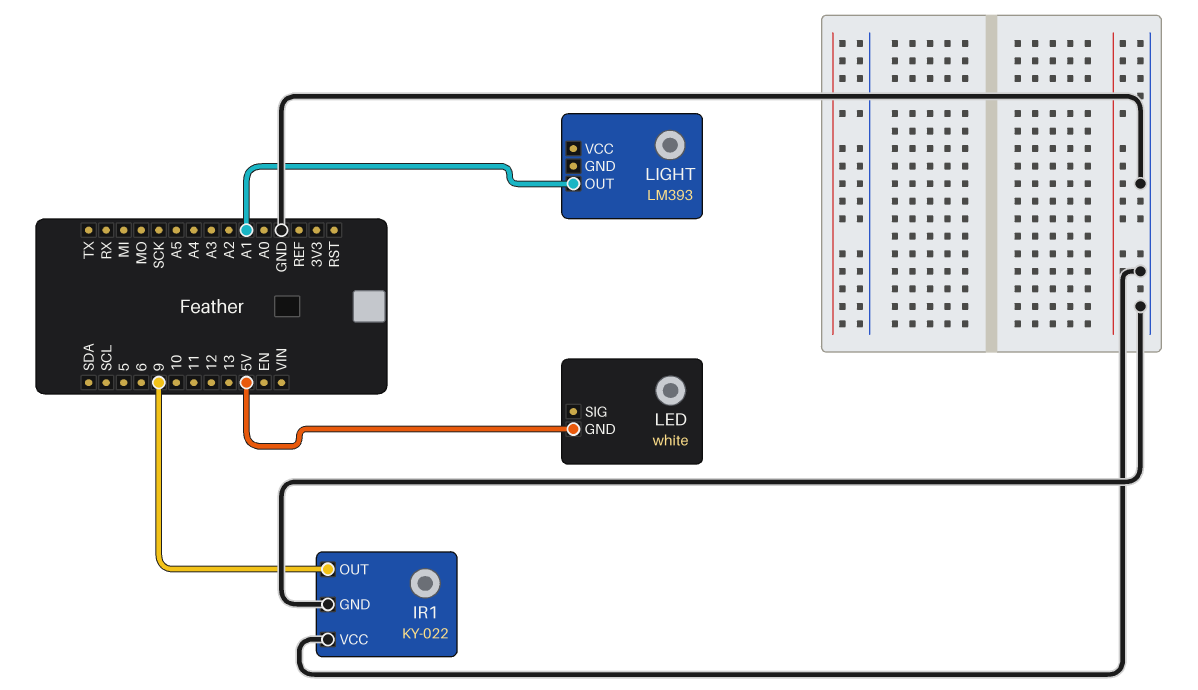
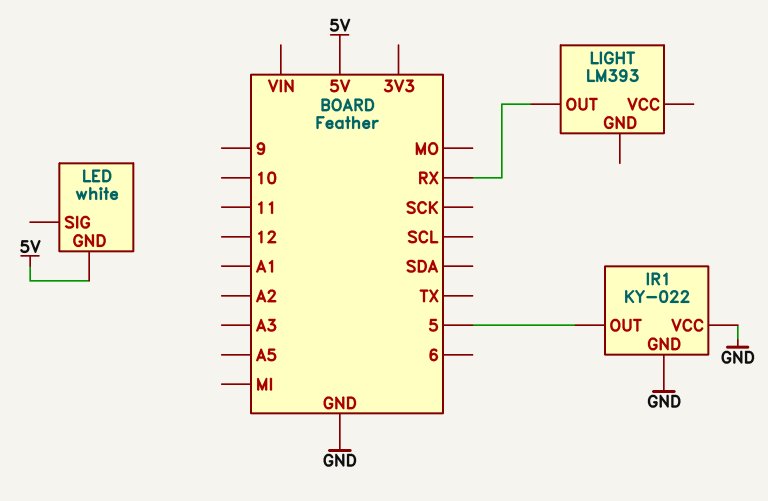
IR1 pin OUT: 9 -> 5
LIGHT pin OUT: A1 -> RX

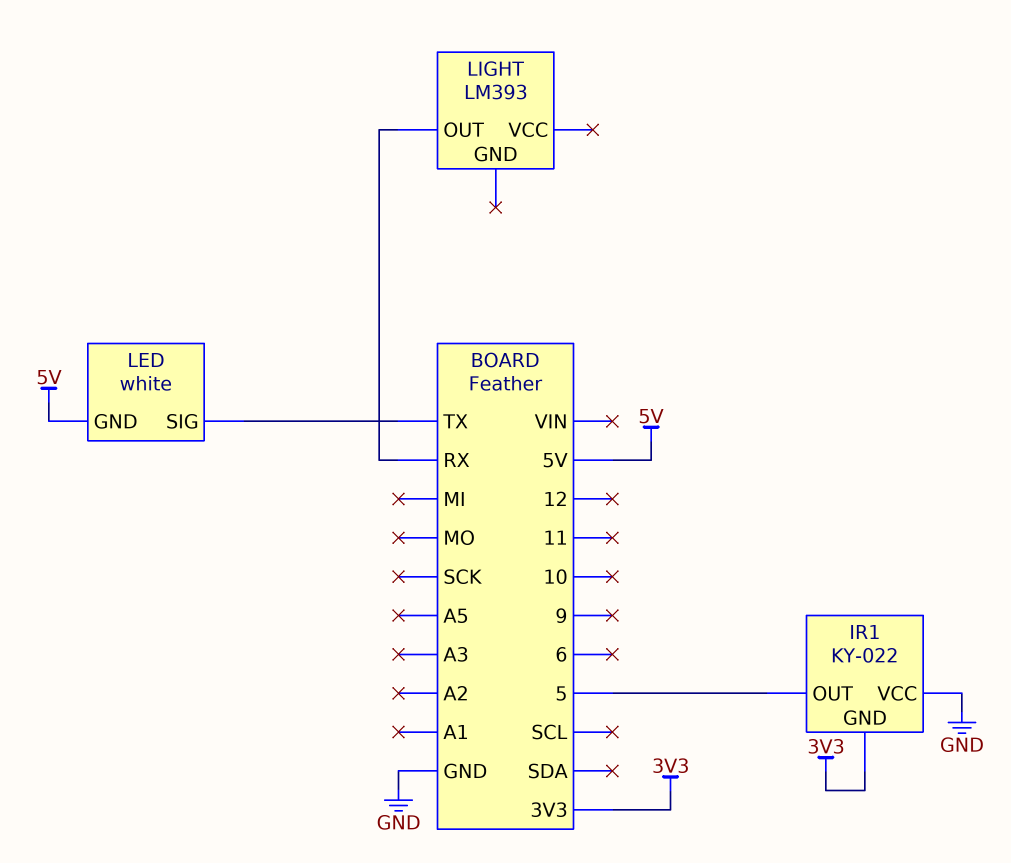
IR1 pin GND: GND -> 3V3
LED pin SIG: none -> TX

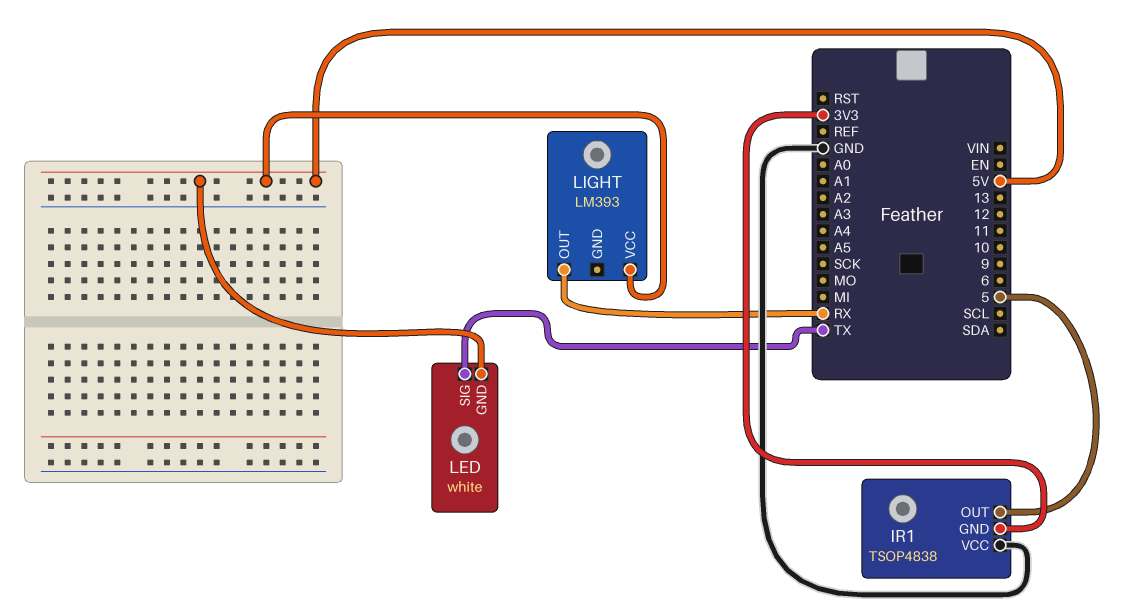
IR1: KY-022 -> TSOP4838
LIGHT pin VCC: none -> 5V

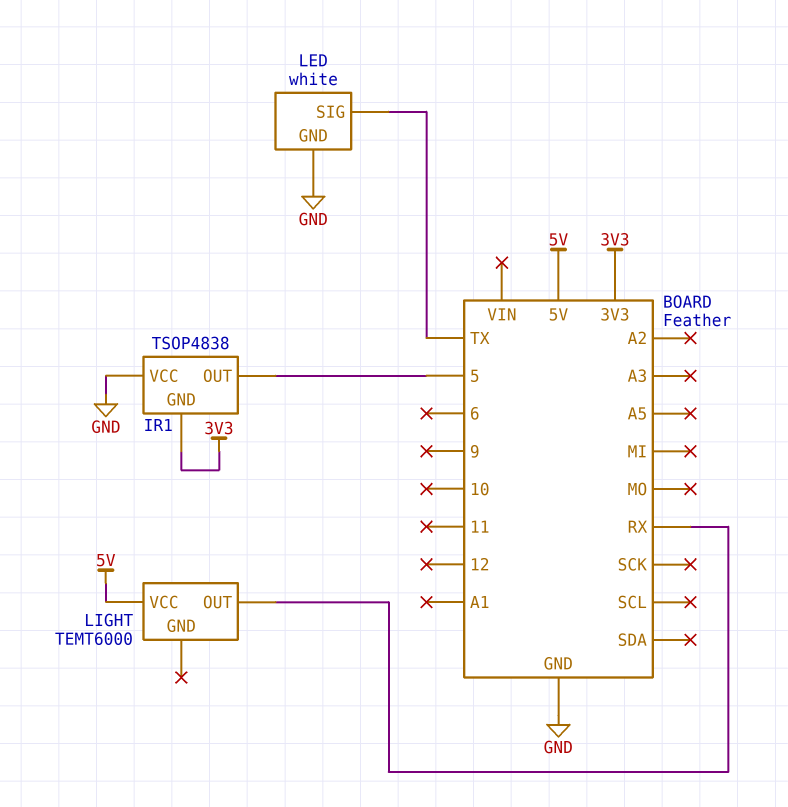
LED pin GND: 5V -> GND
LIGHT: LM393 -> TEMT6000

